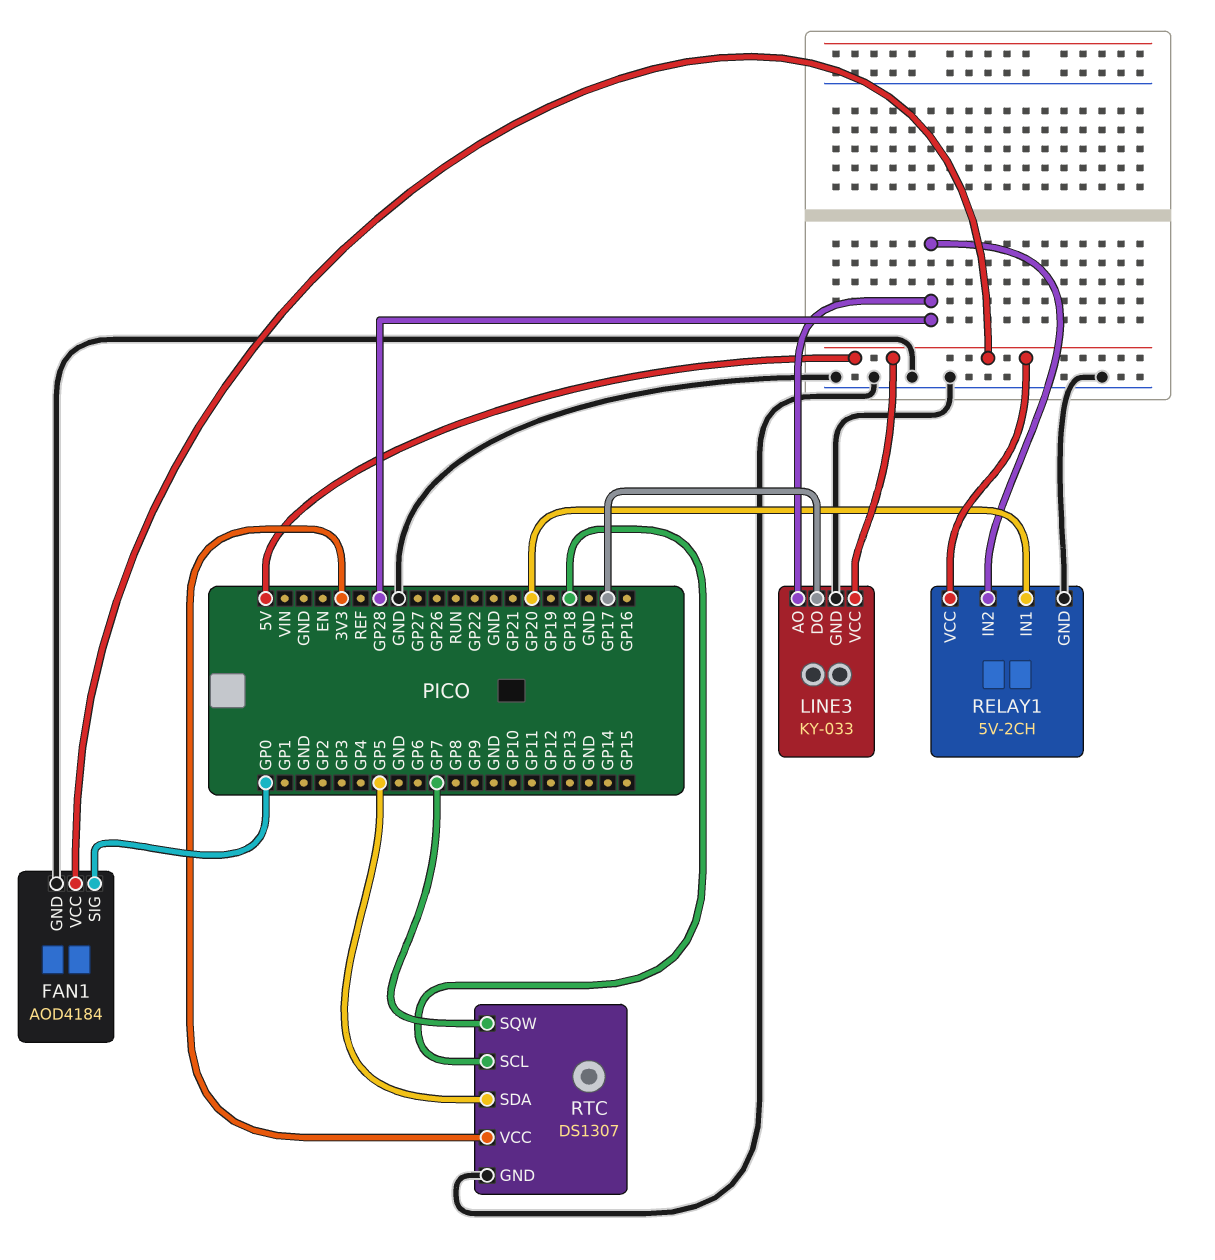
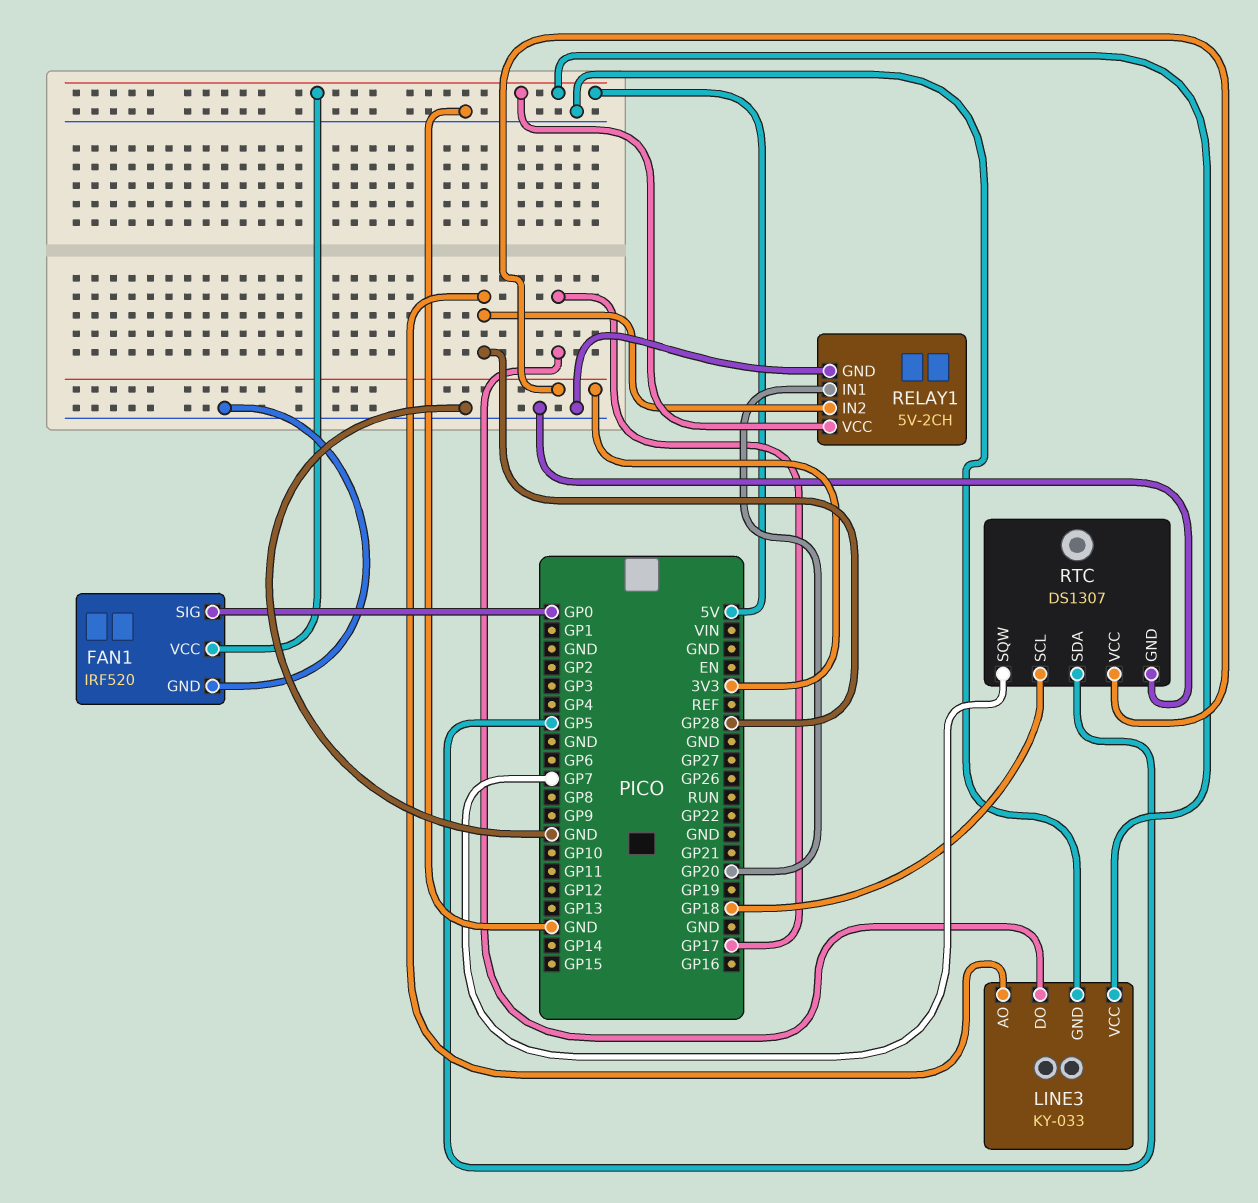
FAN1: AOD4184 -> IRF520

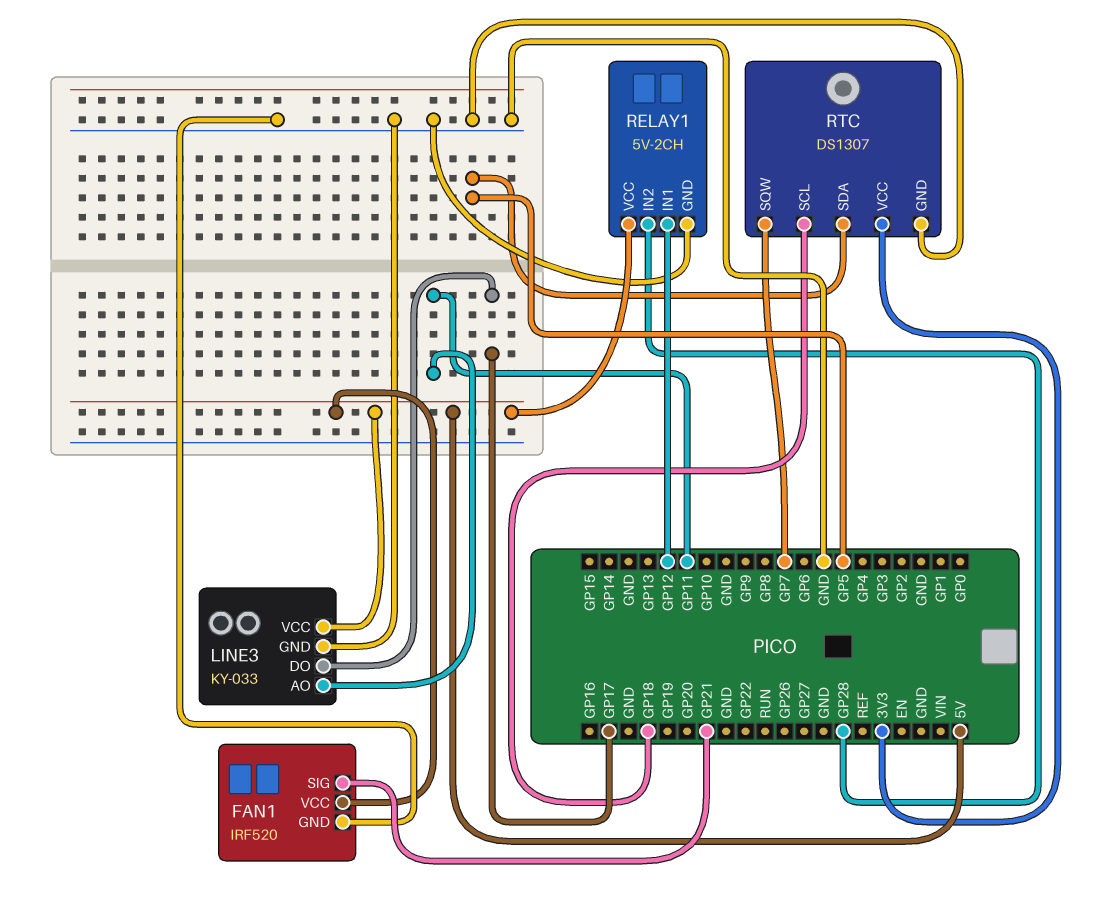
FAN1 pin SIG: GP0 -> GP21
LINE3 pin AO: GP28 -> GP11
RELAY1 pin IN1: GP20 -> GP12

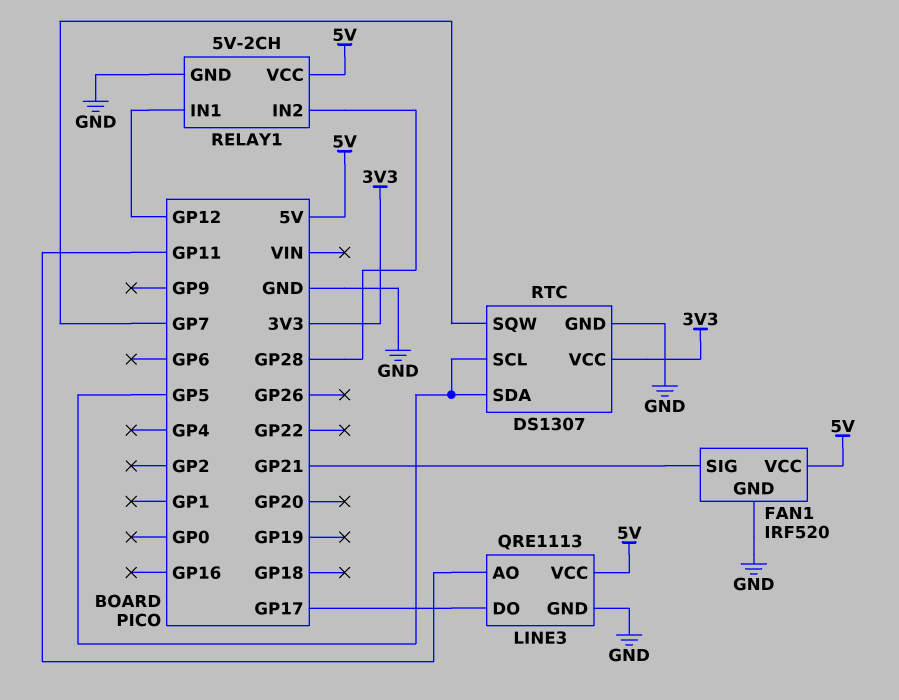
LINE3: KY-033 -> QRE1113
RTC pin SCL: GP18 -> GP5

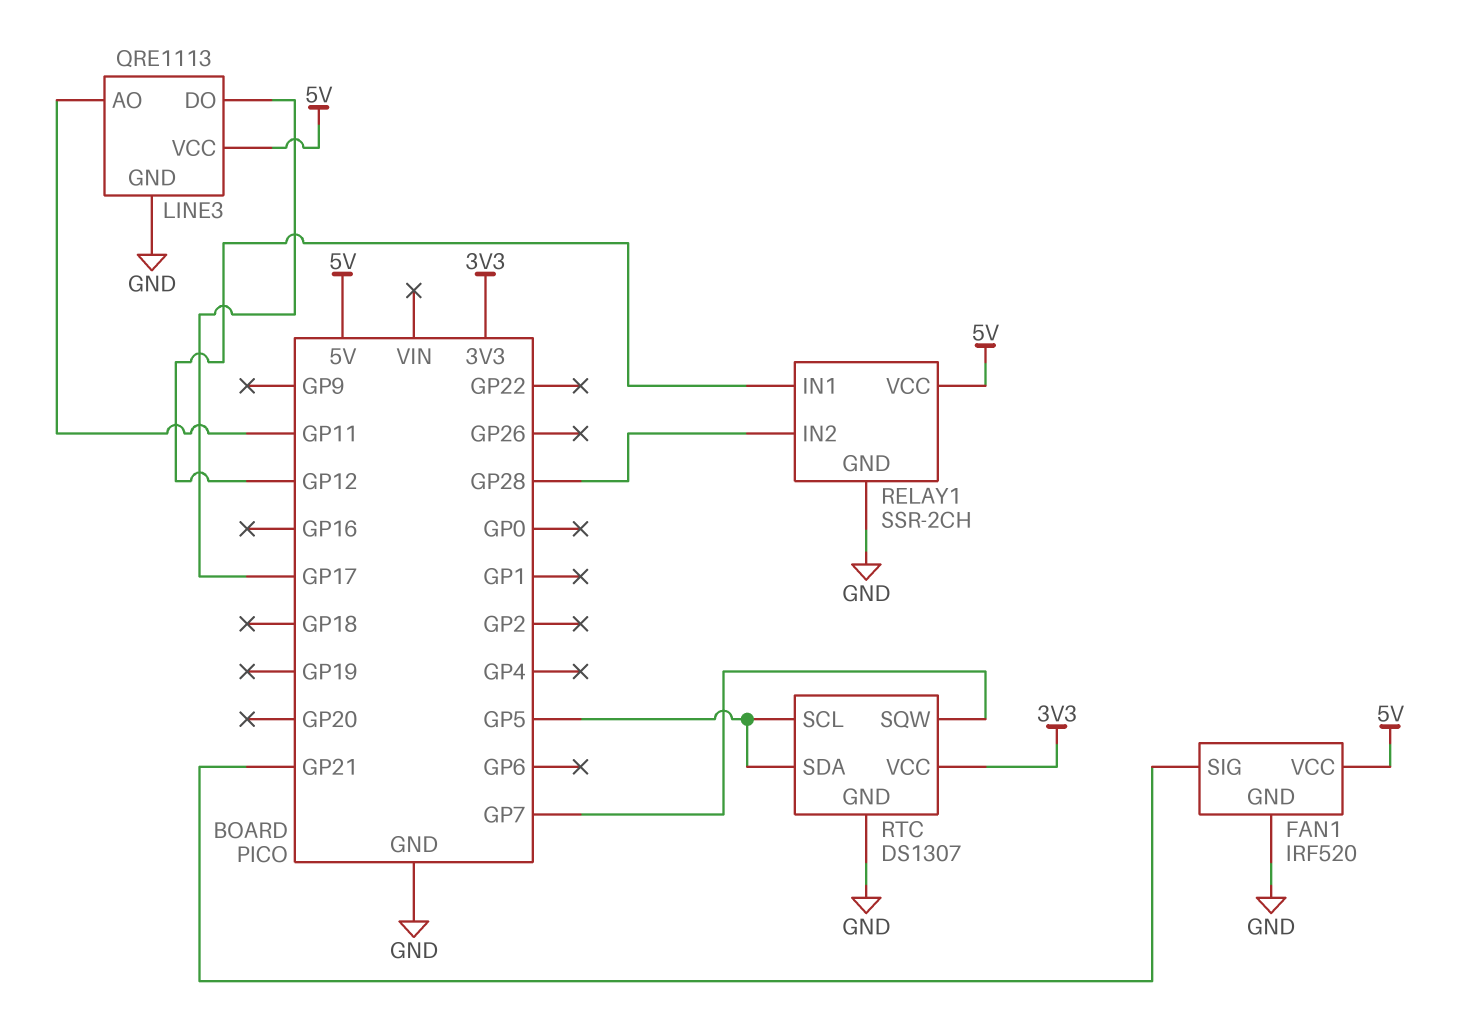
RELAY1: 5V-2CH -> SSR-2CH

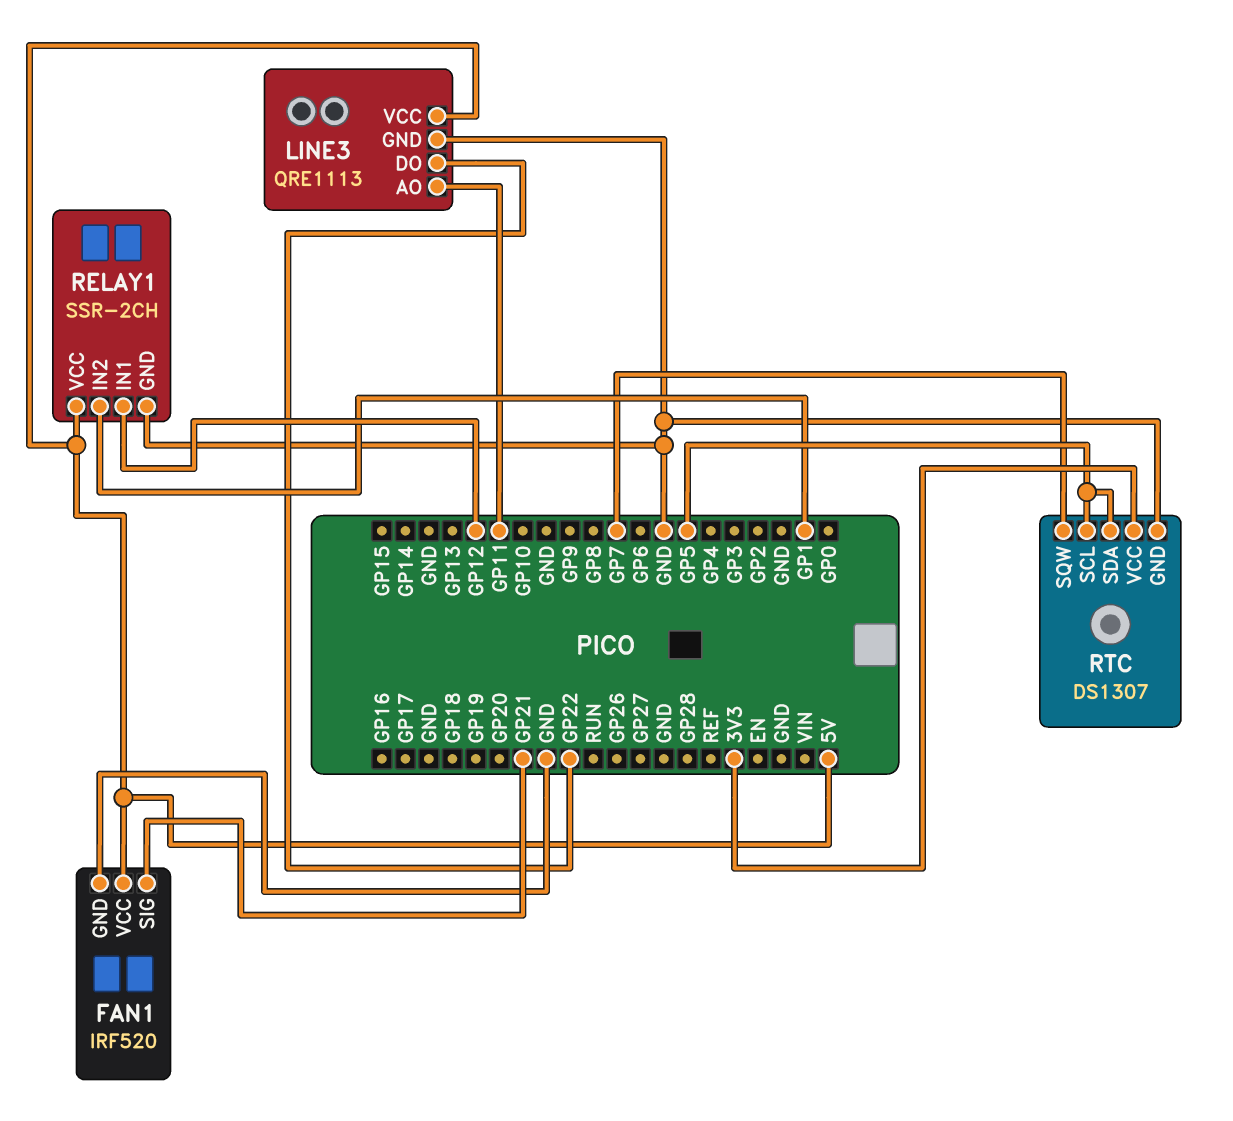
LINE3 pin DO: GP17 -> GP22
RELAY1 pin IN2: GP28 -> GP1

